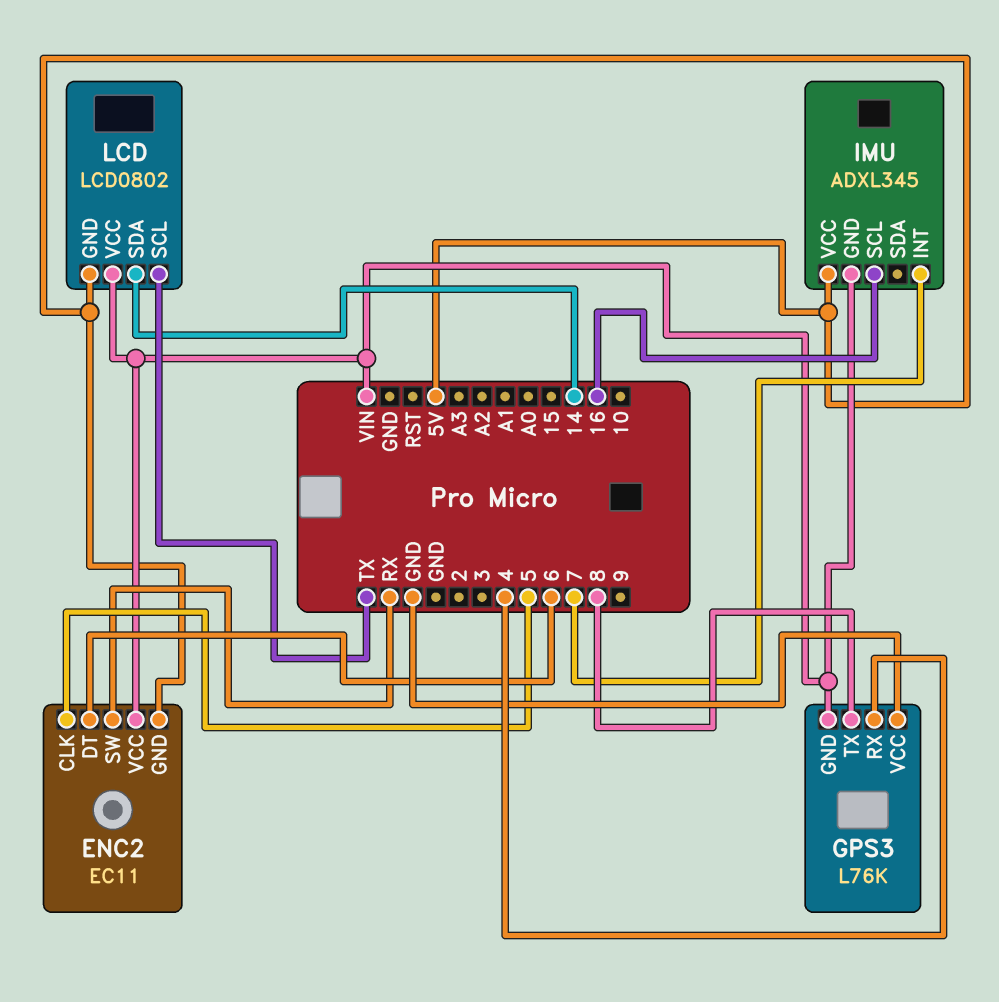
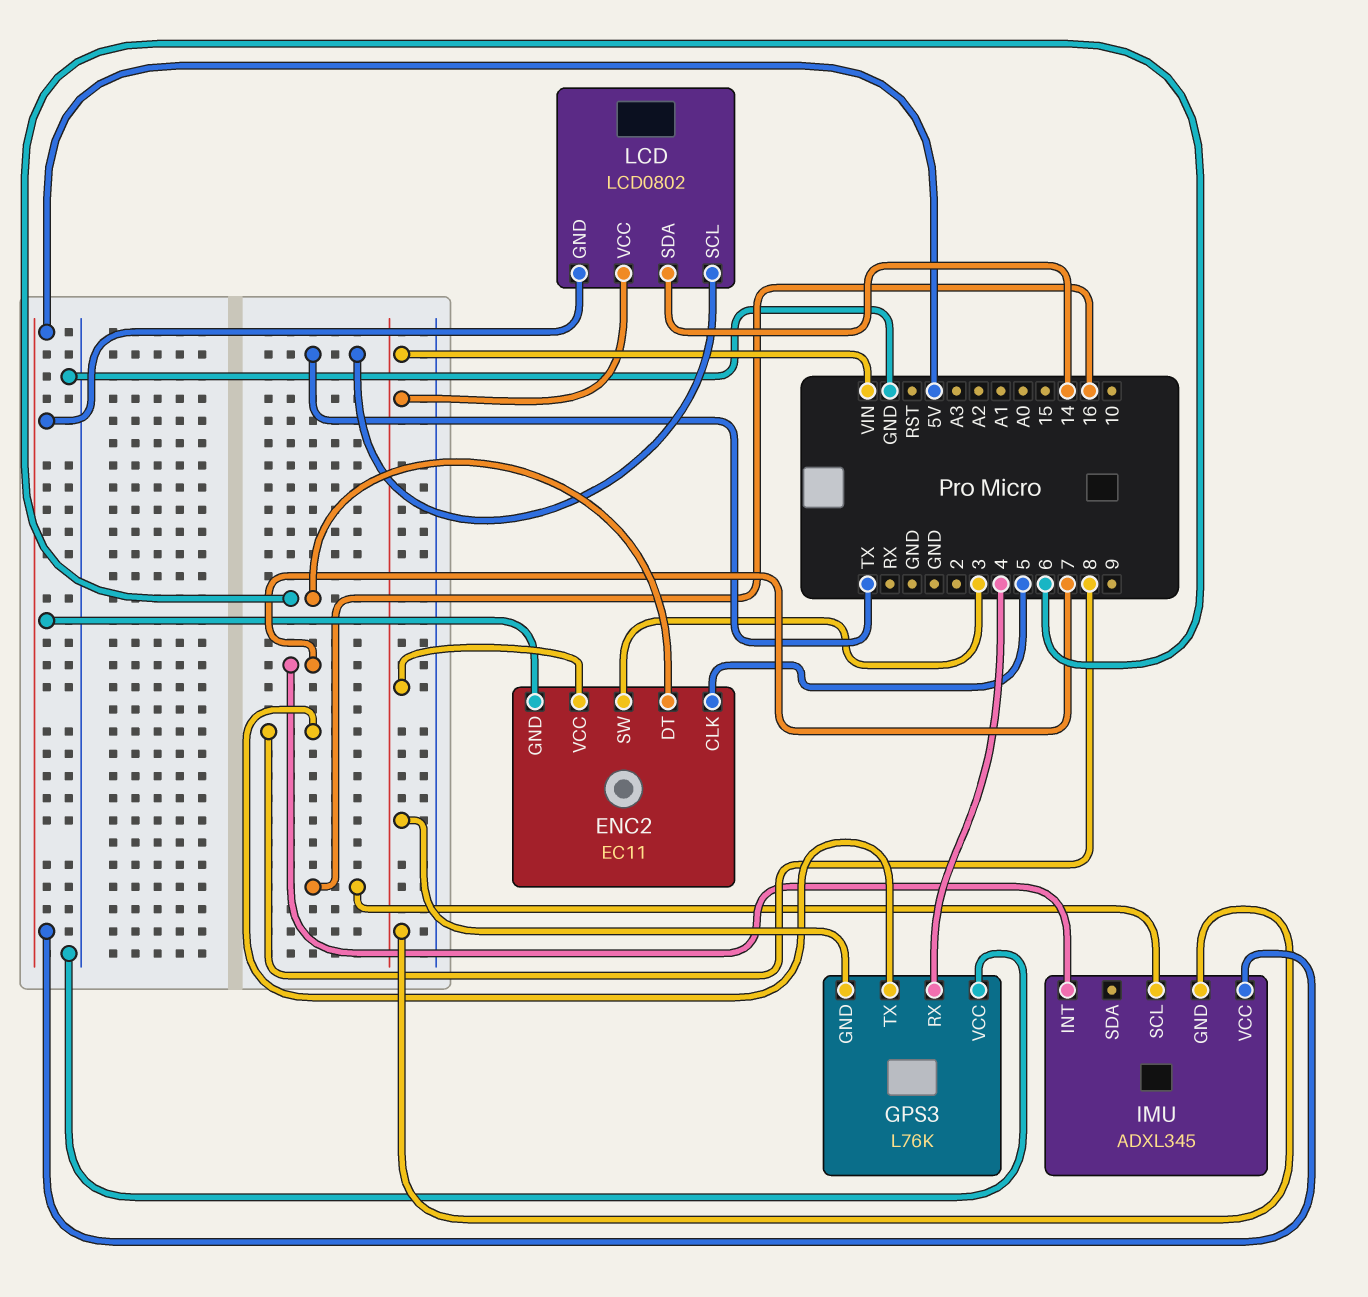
ENC2 pin SW: RX -> 3

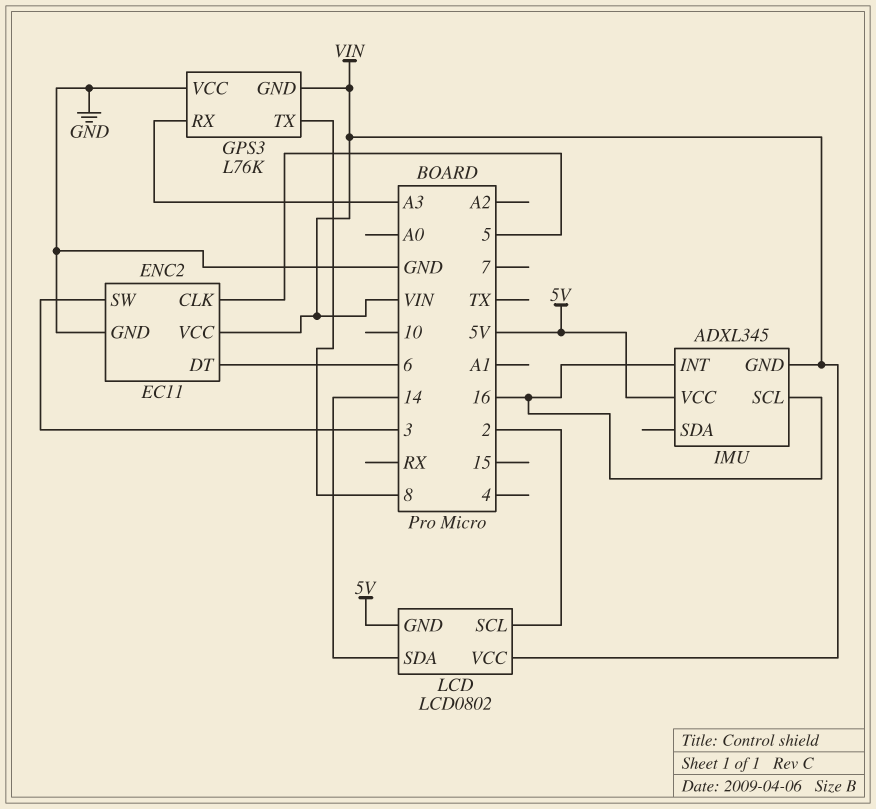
ENC2 pin GND: 5V -> GND
GPS3 pin RX: 4 -> A3
IMU pin INT: 7 -> 16
LCD pin SCL: TX -> 2

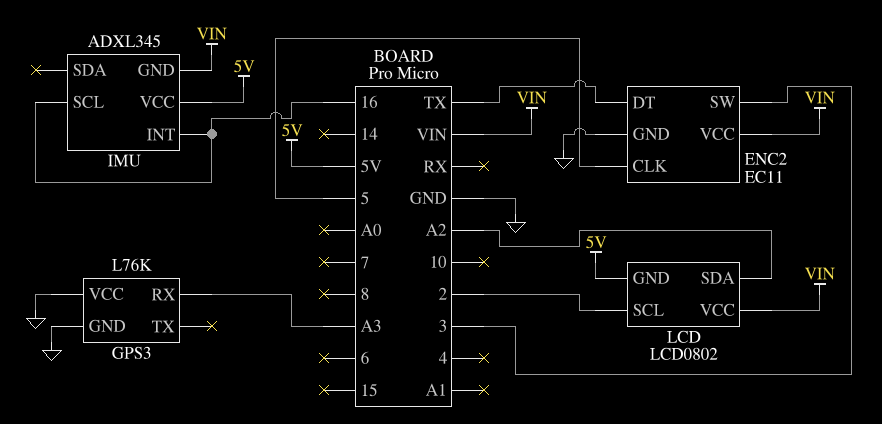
ENC2 pin DT: 6 -> TX
GPS3 pin GND: VIN -> GND
GPS3 pin TX: 8 -> none
LCD pin SDA: 14 -> A2

